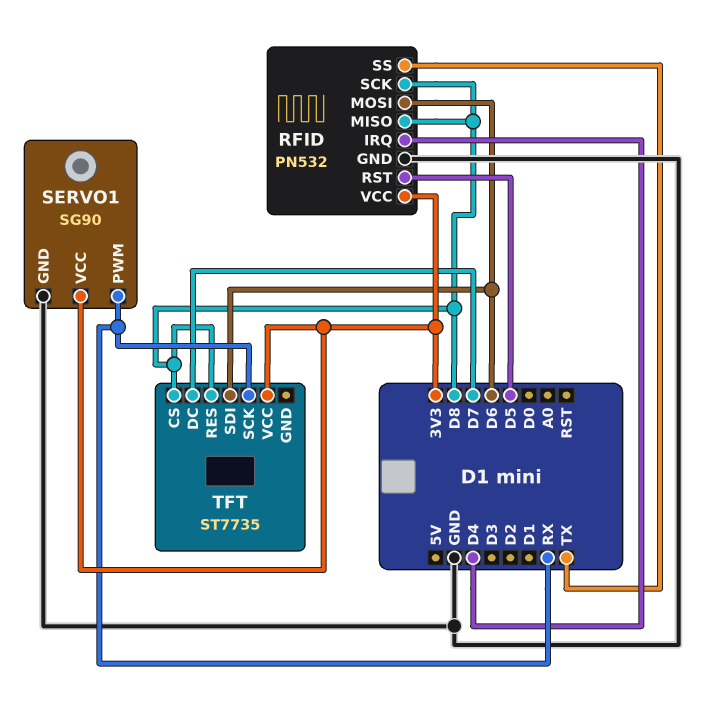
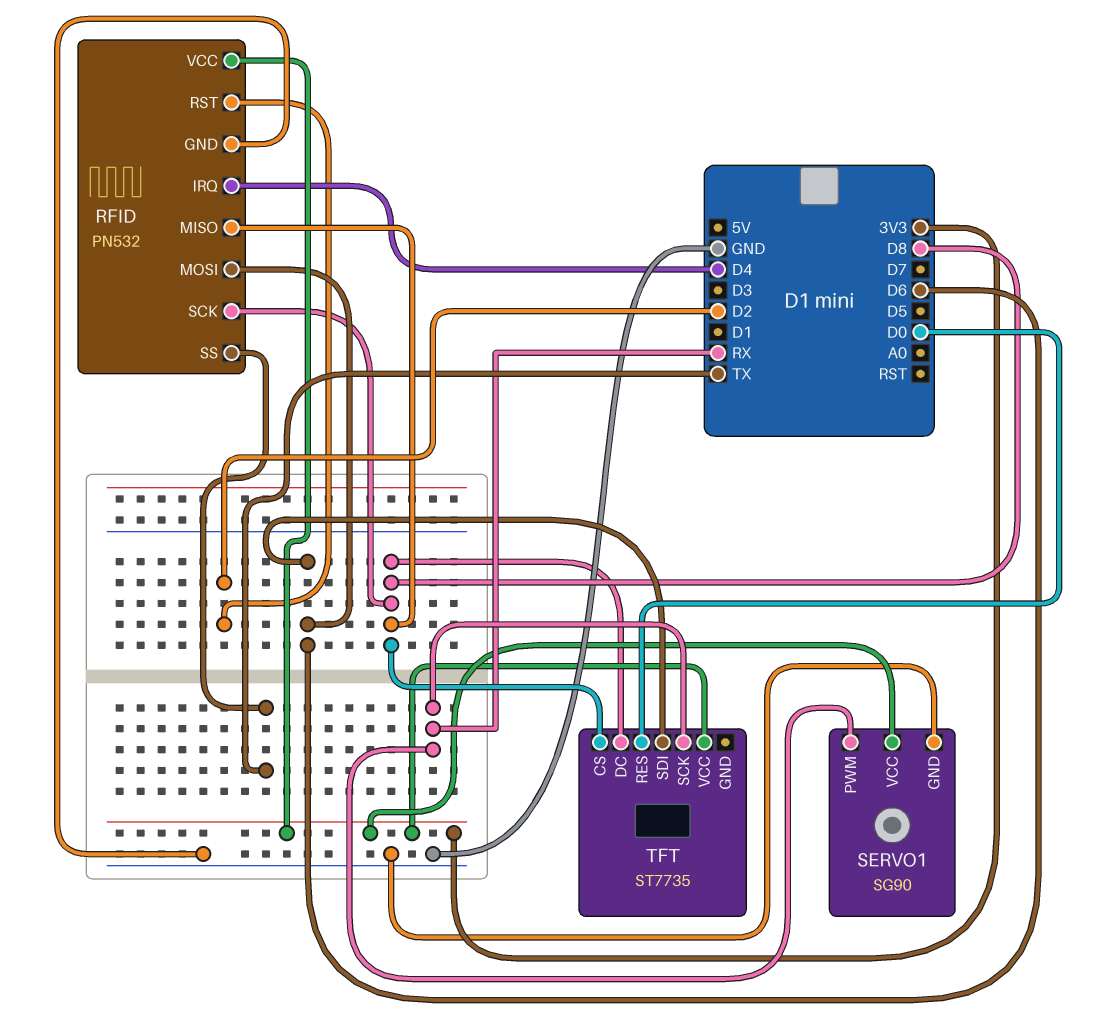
RFID pin RST: D5 -> D2
TFT pin DC: D7 -> D8
TFT pin RES: D8 -> D0

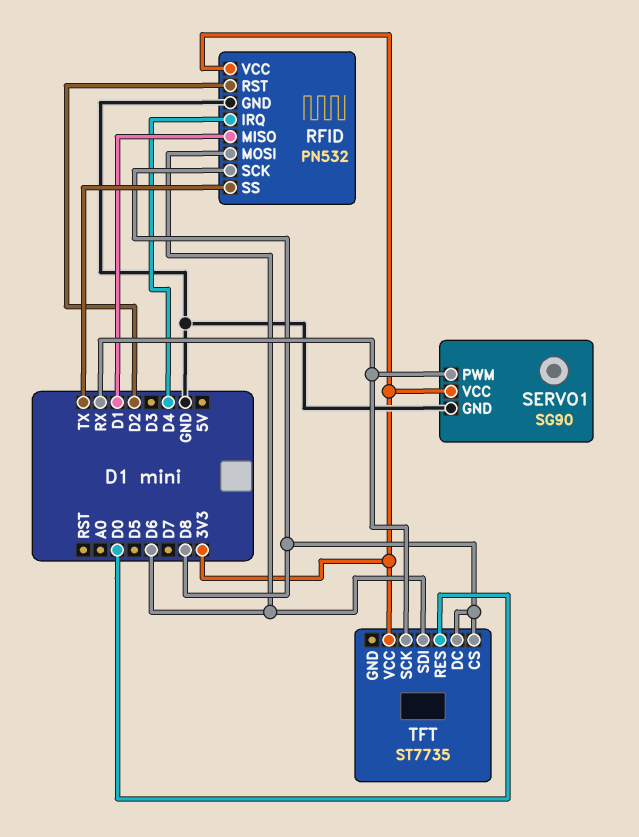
RFID pin MISO: D8 -> D1

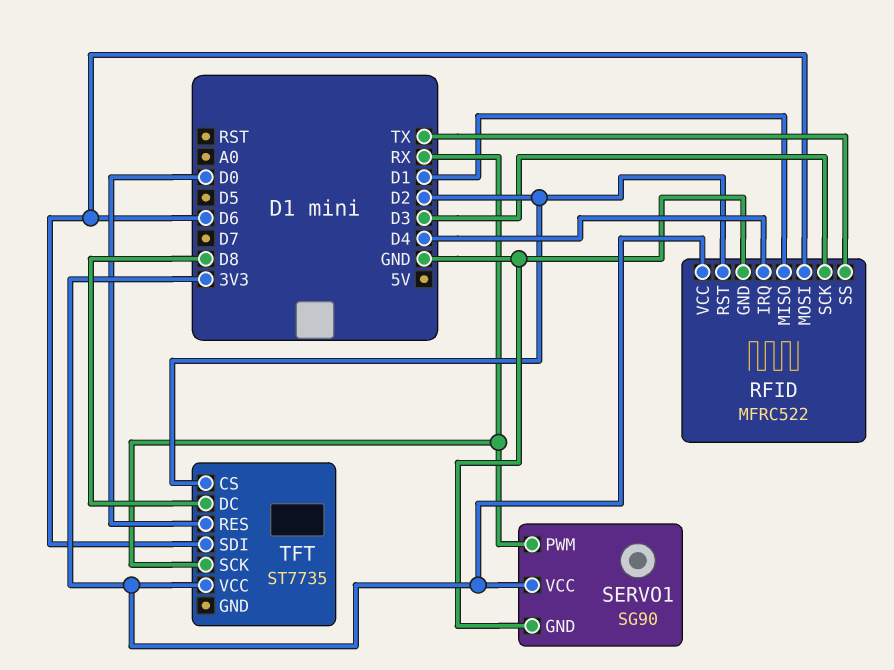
RFID: PN532 -> MFRC522
RFID pin SCK: D8 -> D3
TFT pin CS: D8 -> D2

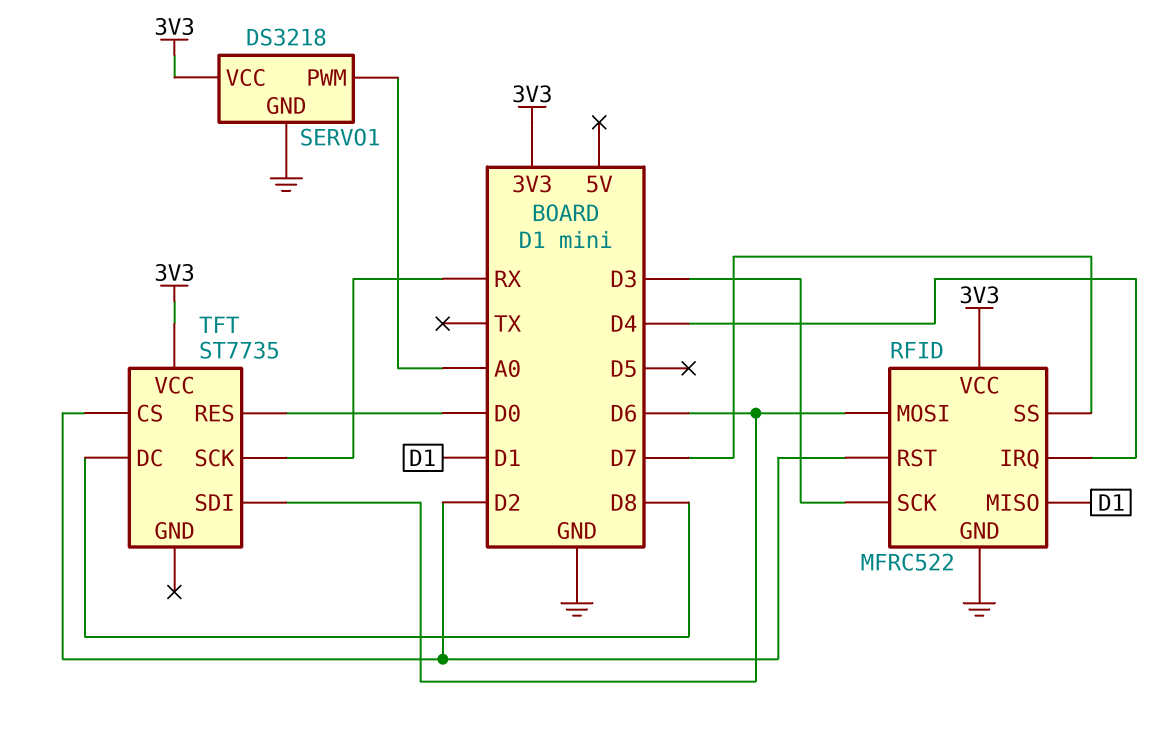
RFID pin SS: TX -> D7
SERVO1: SG90 -> DS3218
SERVO1 pin PWM: RX -> A0

